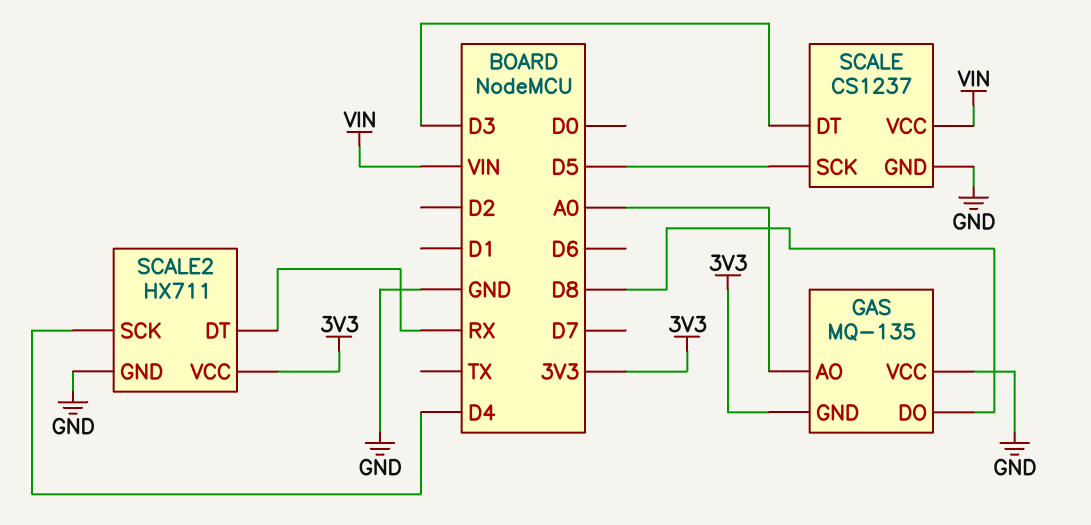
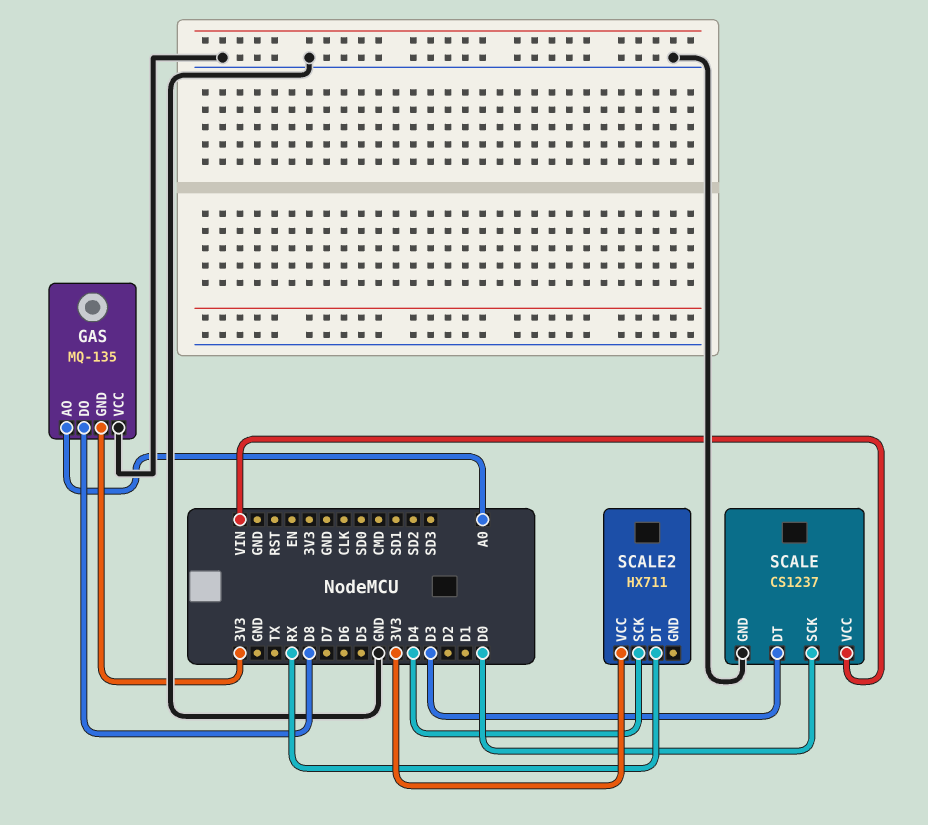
SCALE pin SCK: D5 -> D0
SCALE2 pin GND: GND -> none

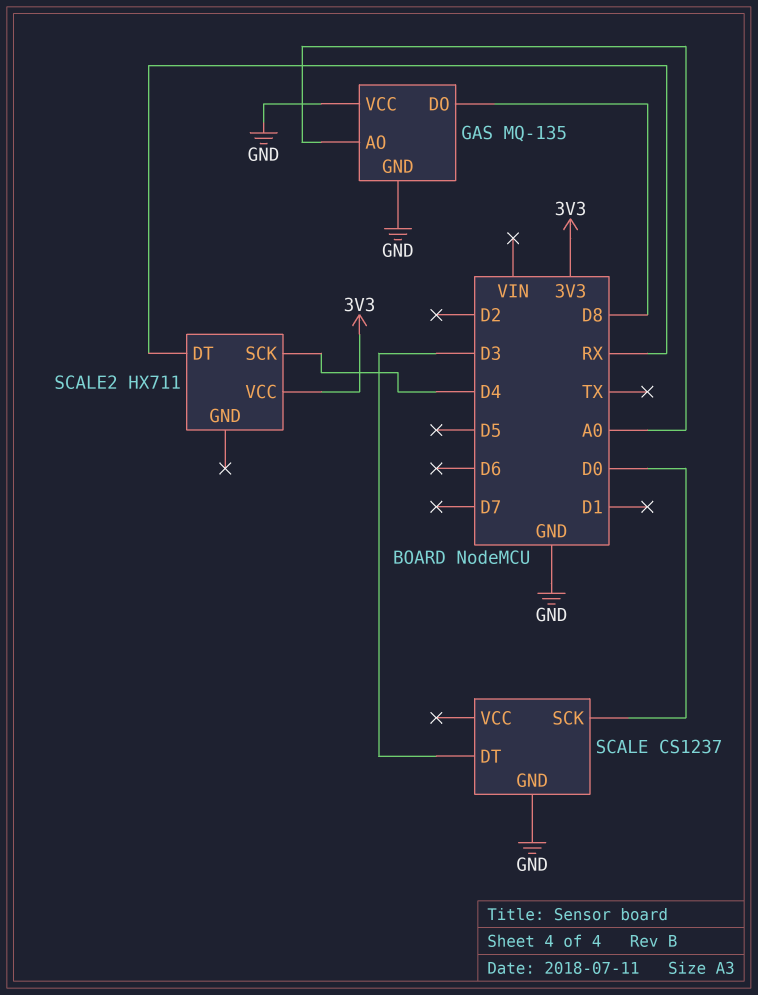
GAS pin GND: 3V3 -> GND
SCALE pin VCC: VIN -> none

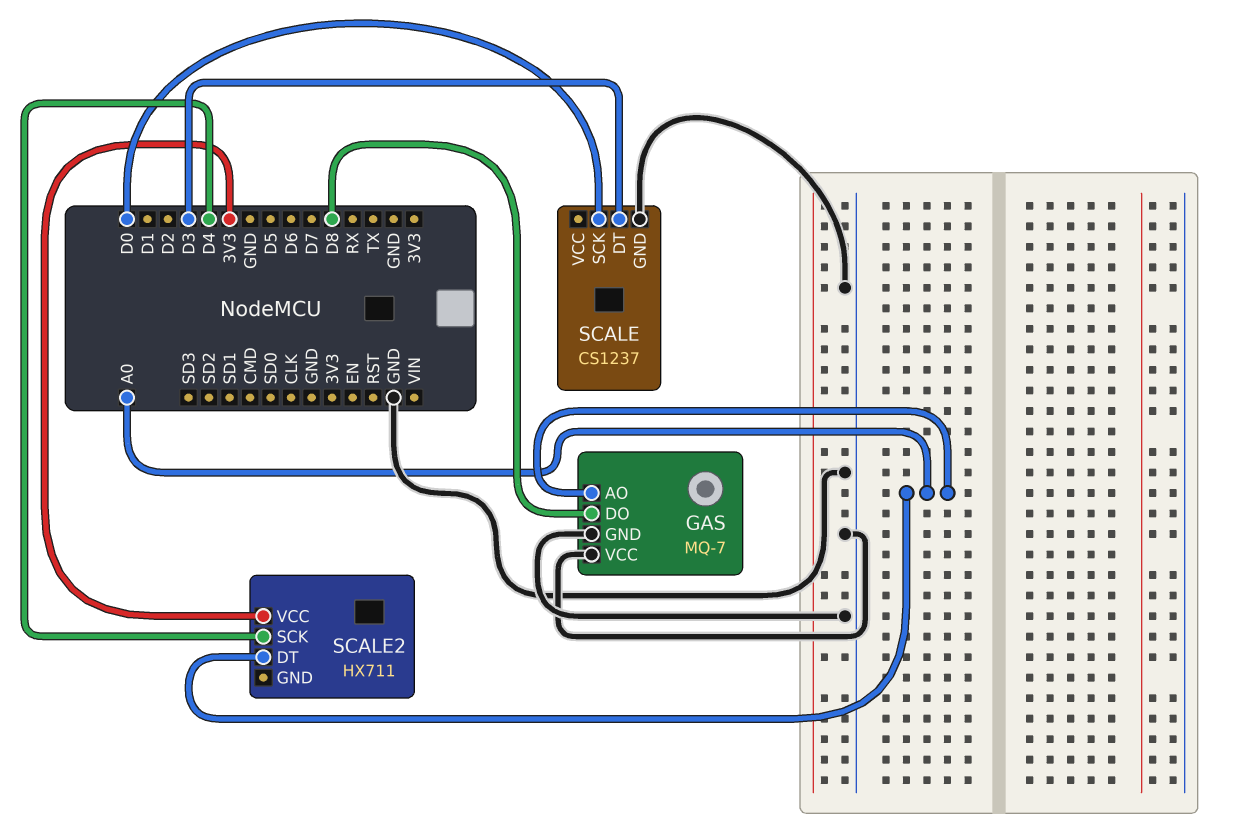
GAS: MQ-135 -> MQ-7
SCALE2 pin DT: RX -> A0

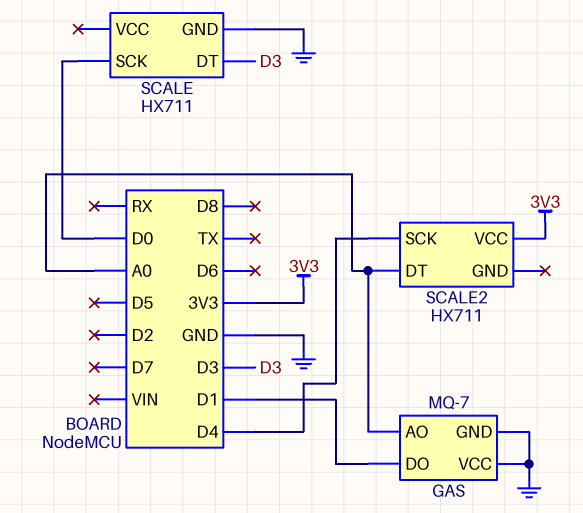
GAS pin DO: D8 -> D1
SCALE: CS1237 -> HX711

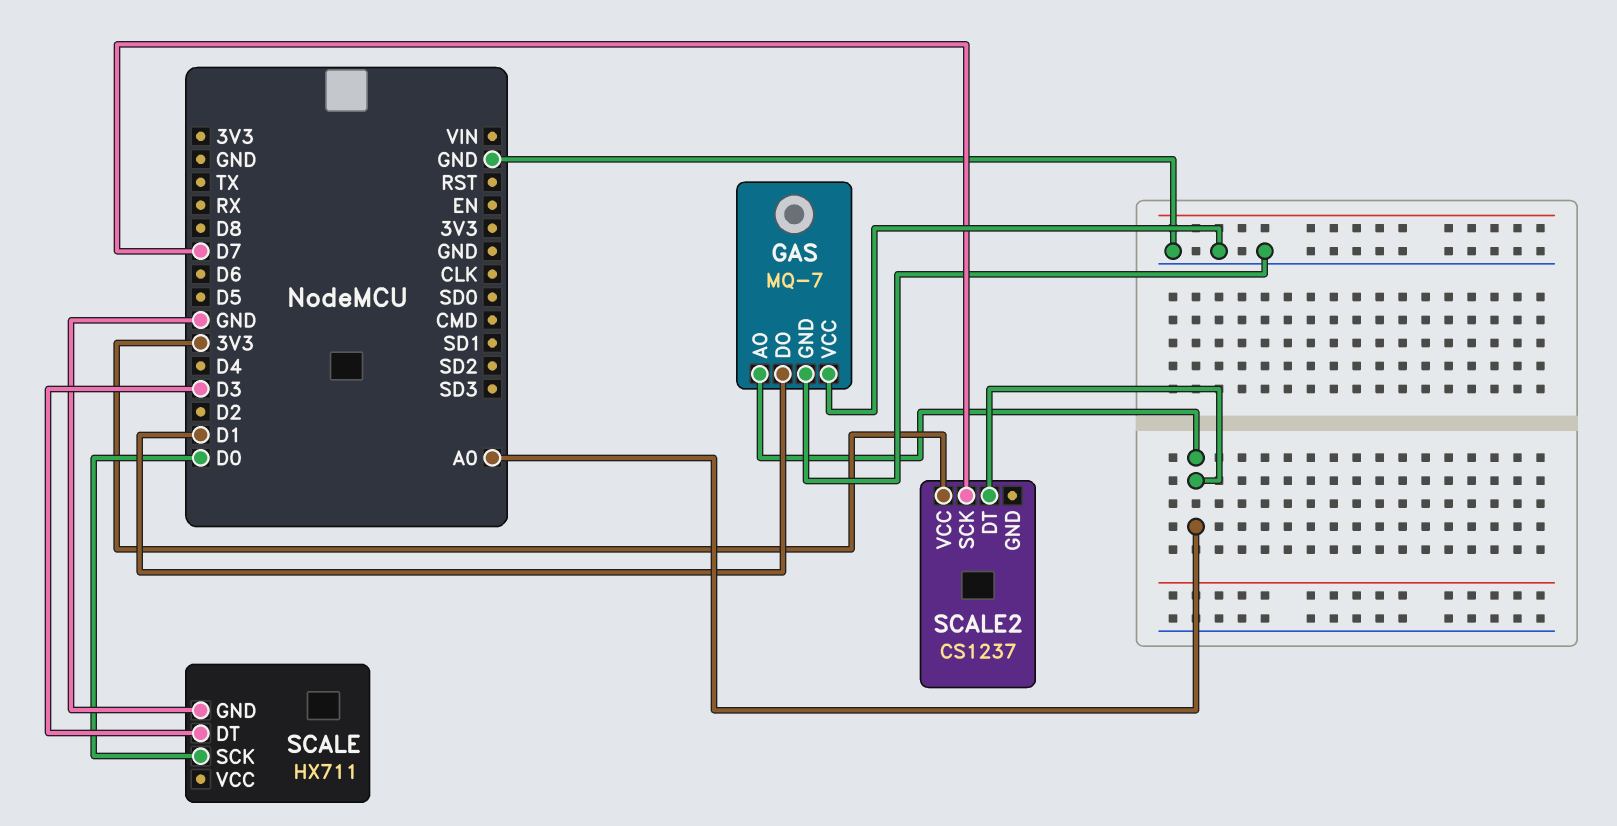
SCALE2: HX711 -> CS1237
SCALE2 pin SCK: D4 -> D7

